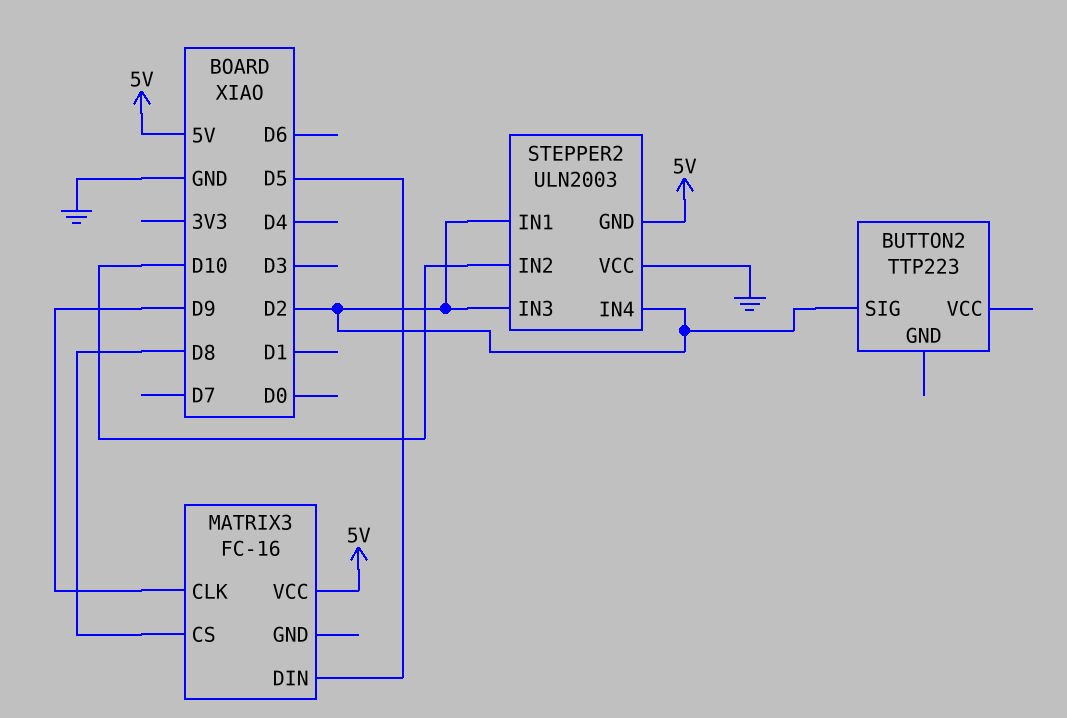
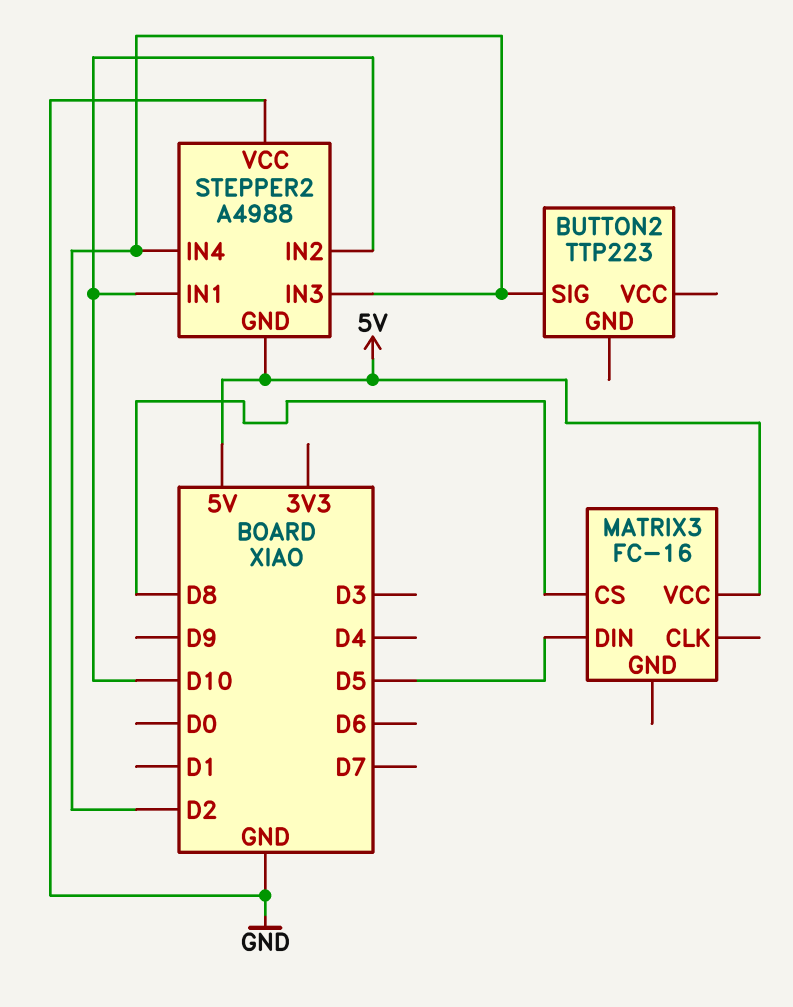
MATRIX3 pin CLK: D9 -> none
STEPPER2: ULN2003 -> A4988
STEPPER2 pin IN1: D2 -> D10

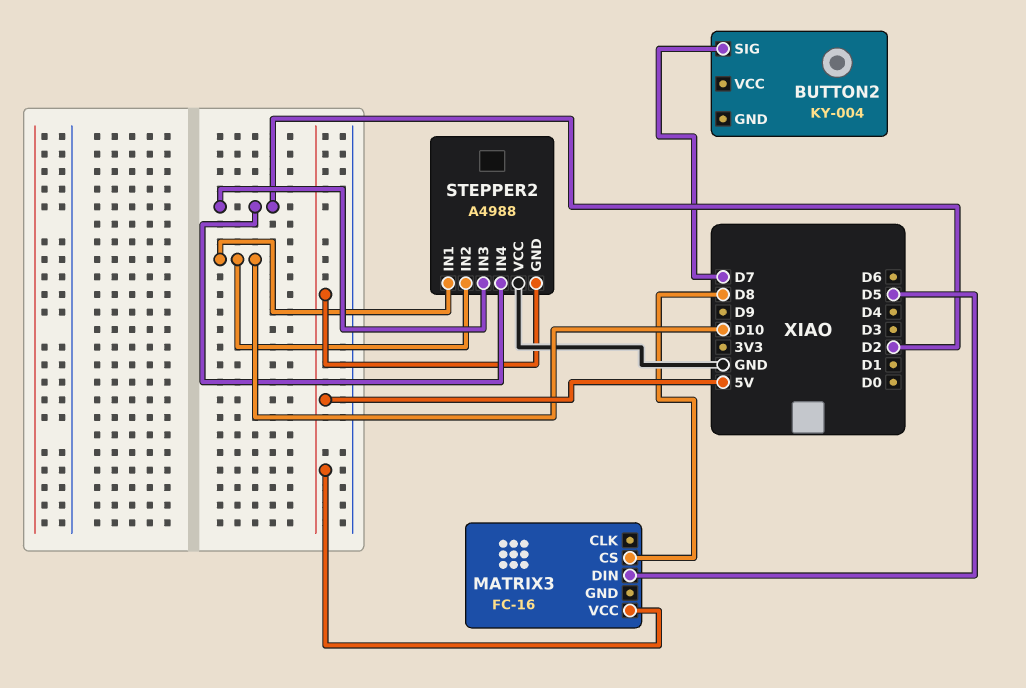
BUTTON2: TTP223 -> KY-004
BUTTON2 pin SIG: D2 -> D7

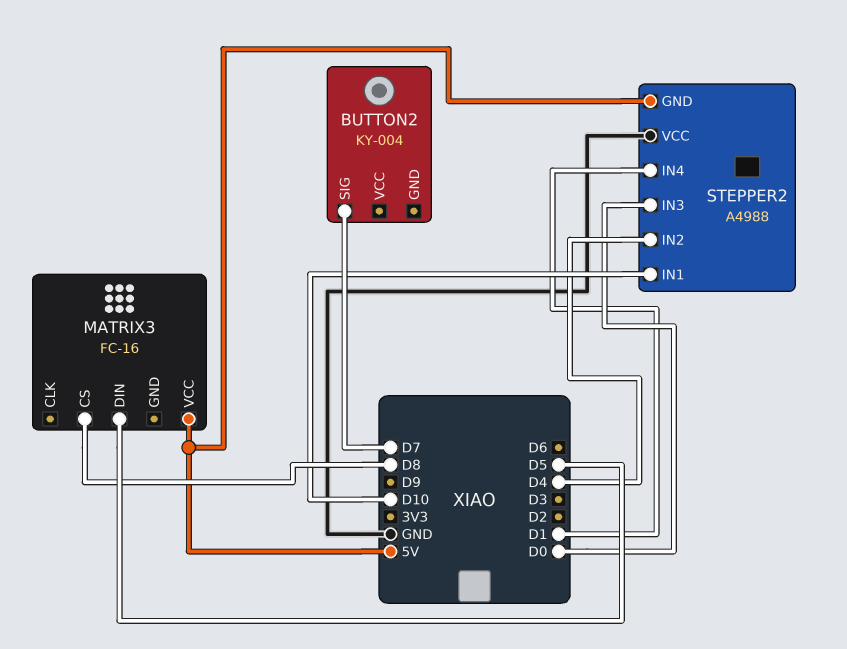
STEPPER2 pin IN2: D10 -> D4
STEPPER2 pin IN3: D2 -> D0
STEPPER2 pin IN4: D2 -> D1

